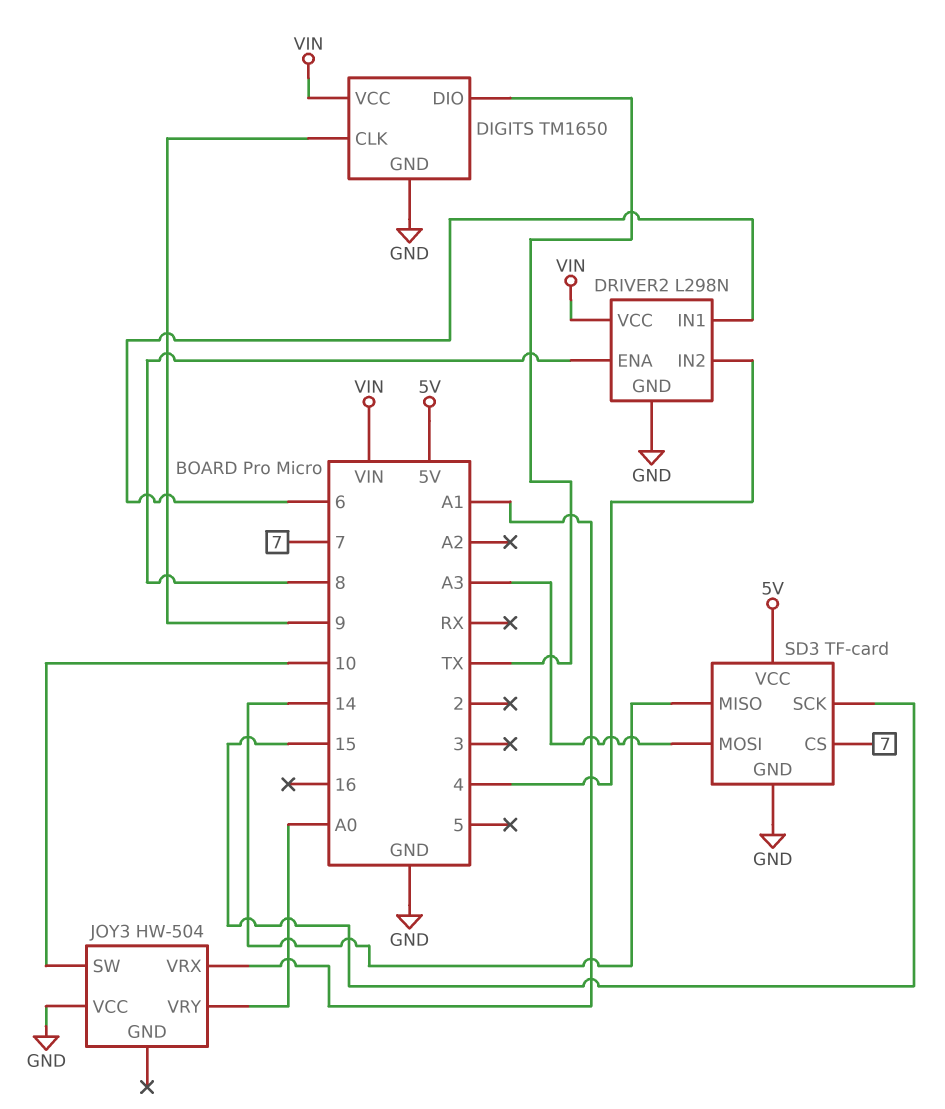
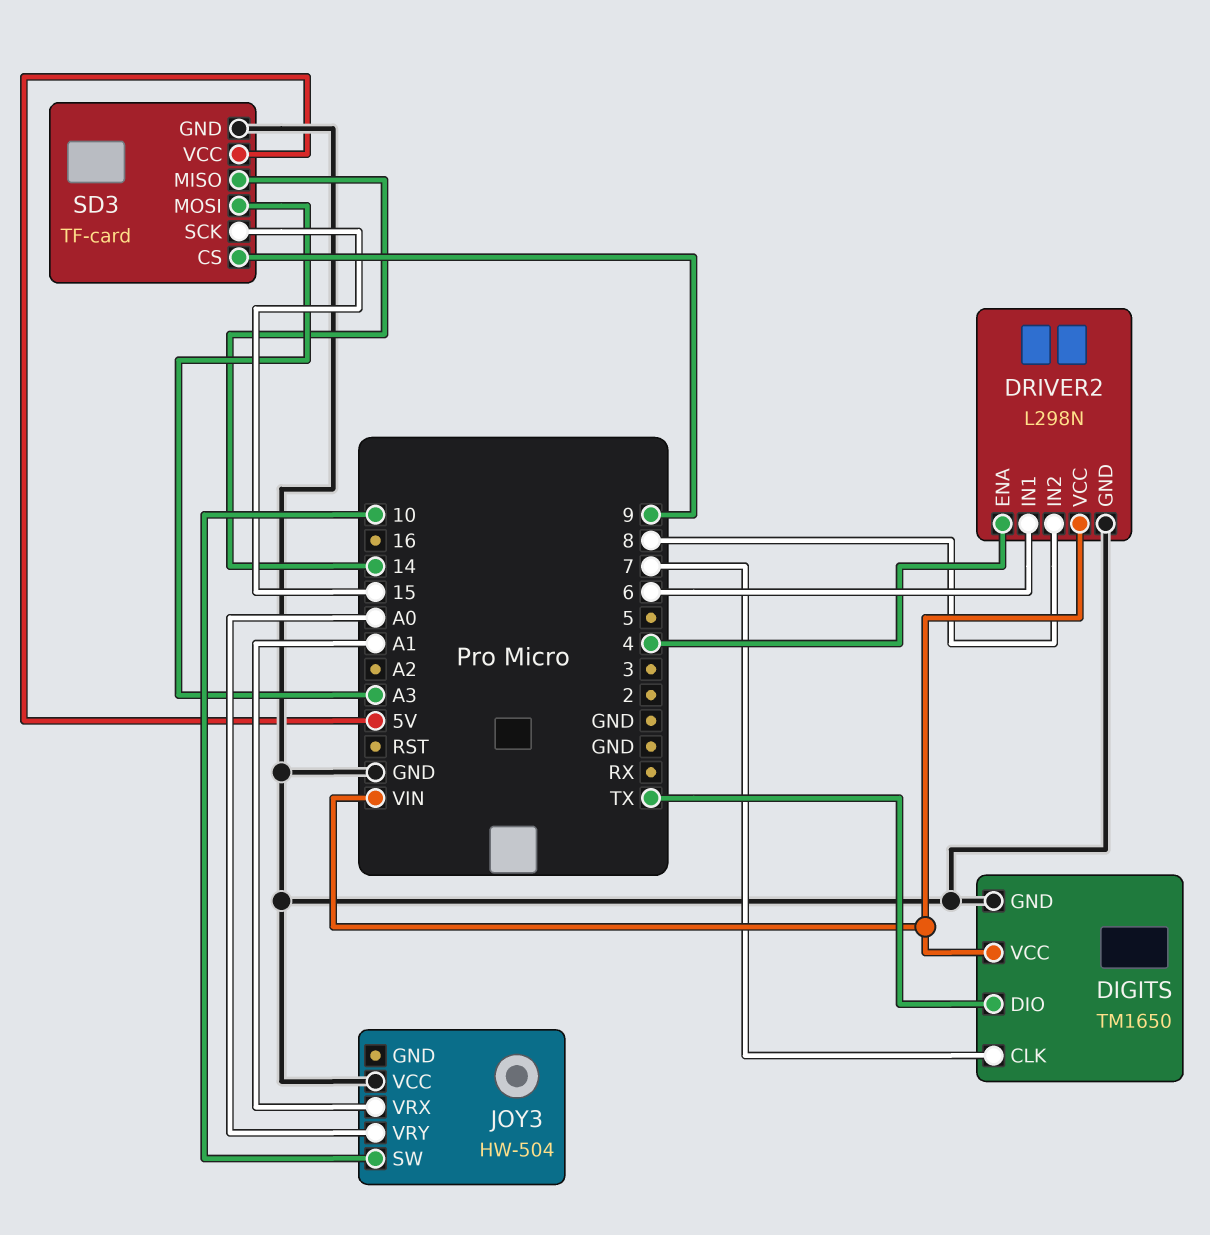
DIGITS pin CLK: 9 -> 7
DRIVER2 pin ENA: 8 -> 4
DRIVER2 pin IN2: 4 -> 8
SD3 pin CS: 7 -> 9

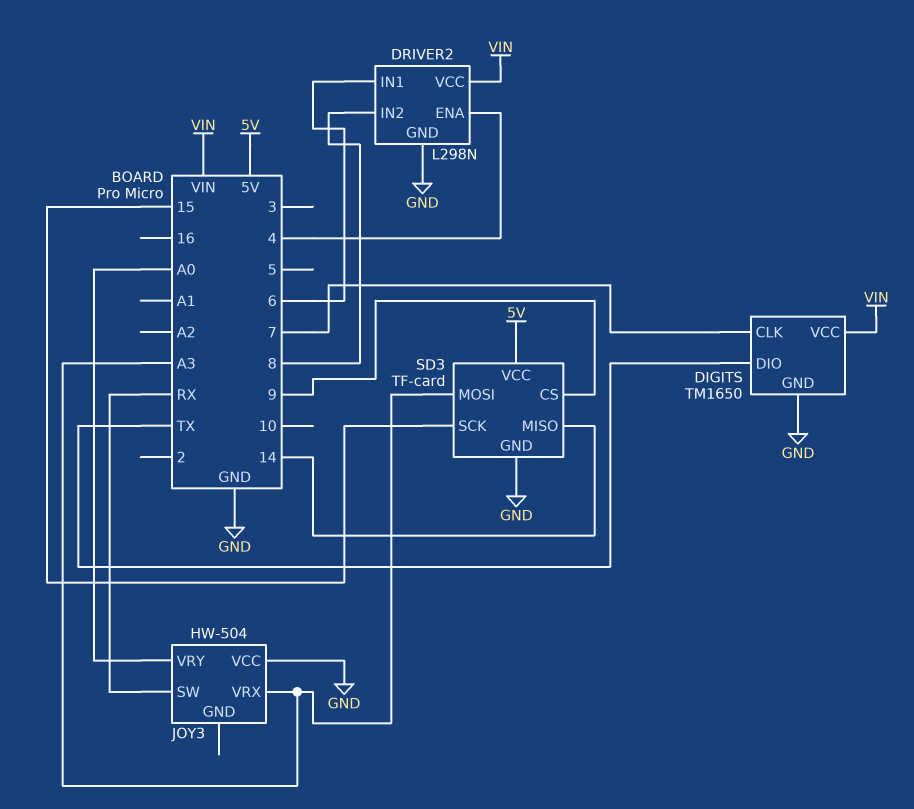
JOY3 pin SW: 10 -> RX
JOY3 pin VRX: A1 -> A3

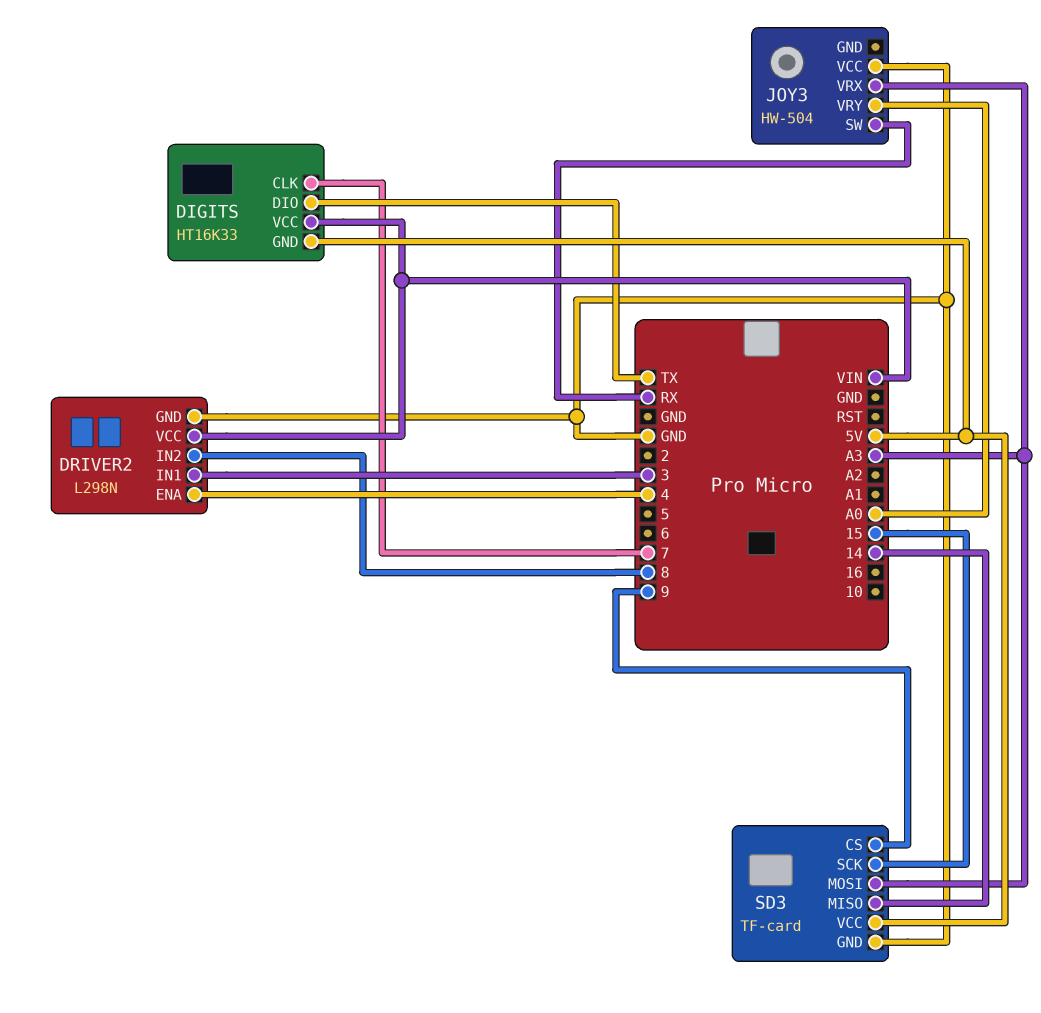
DIGITS: TM1650 -> HT16K33
DIGITS pin GND: GND -> 5V
DRIVER2 pin IN1: 6 -> 3

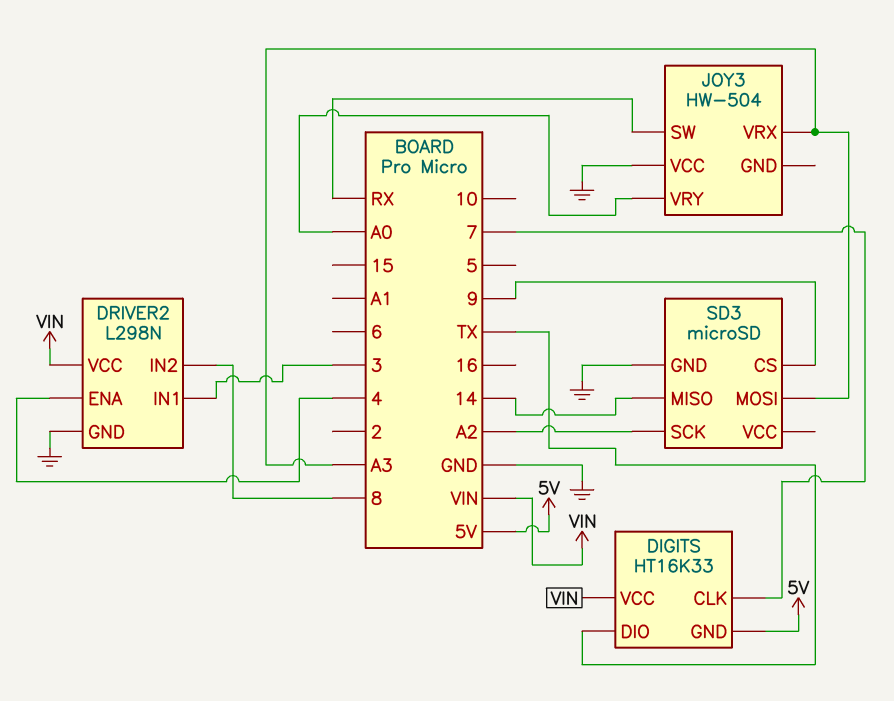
SD3: TF-card -> microSD
SD3 pin SCK: 15 -> A2
SD3 pin VCC: 5V -> none

